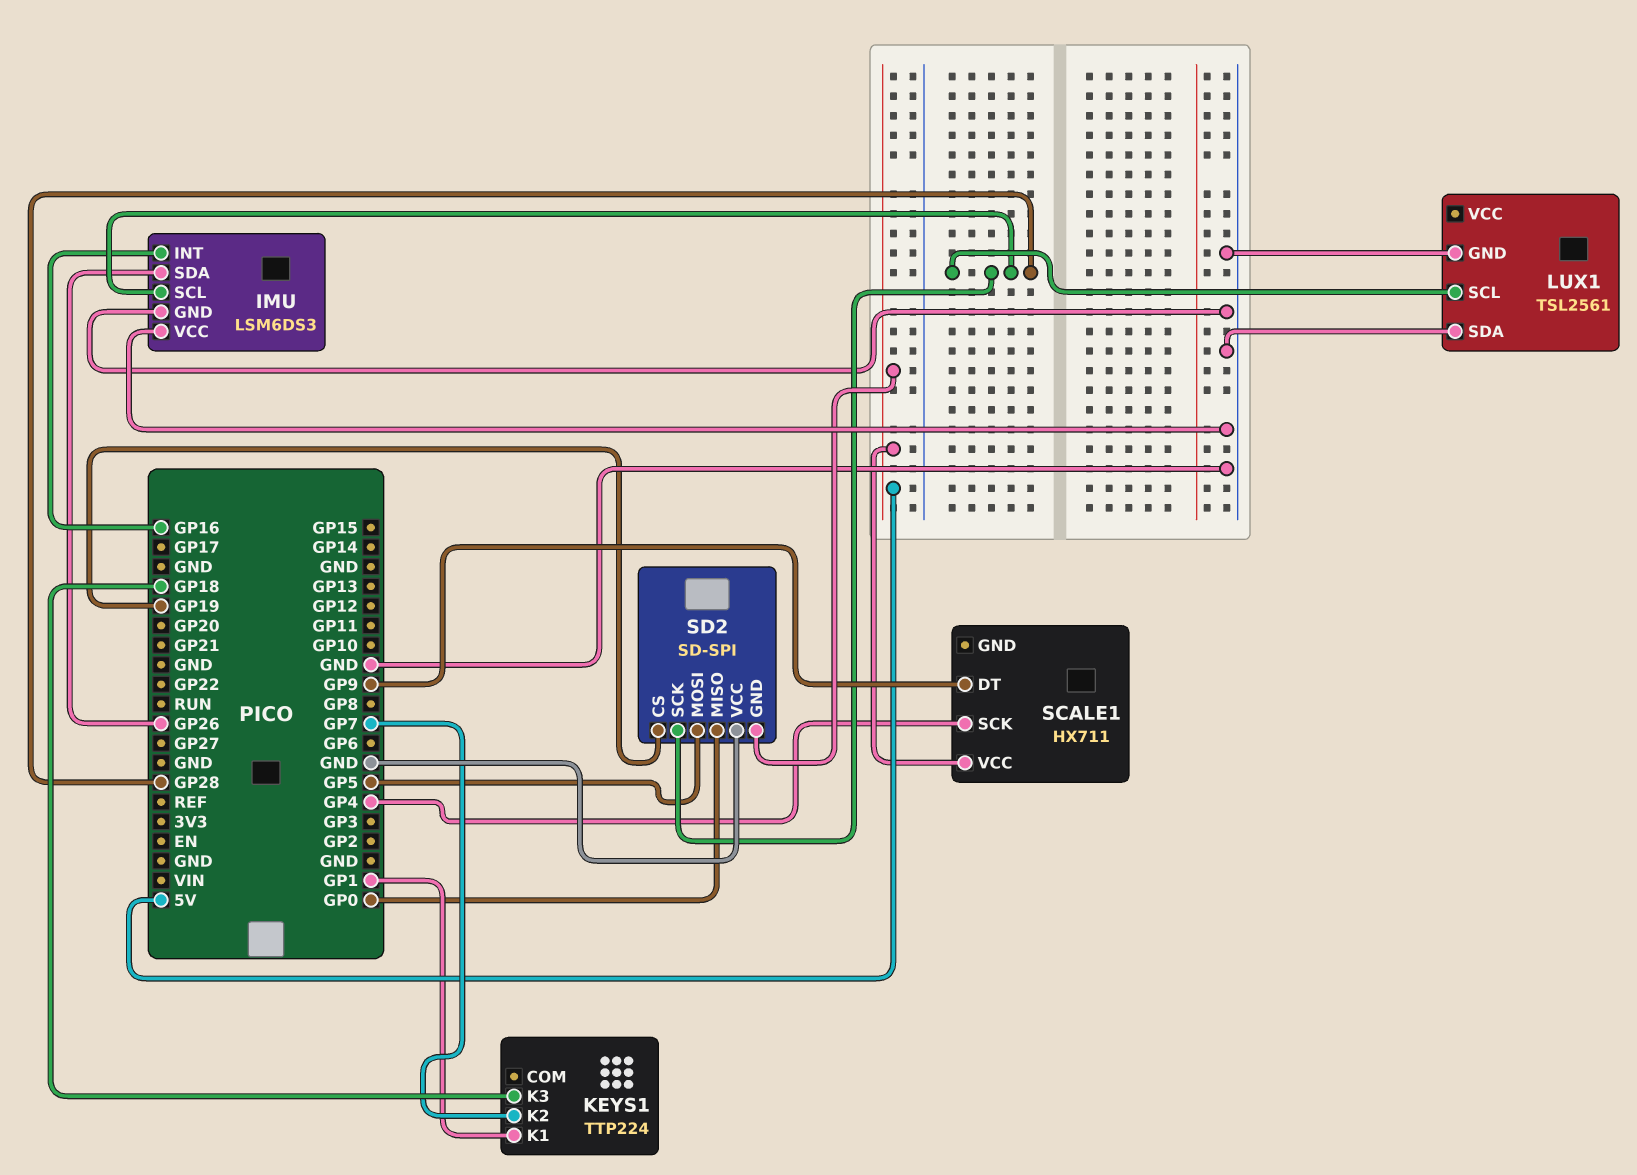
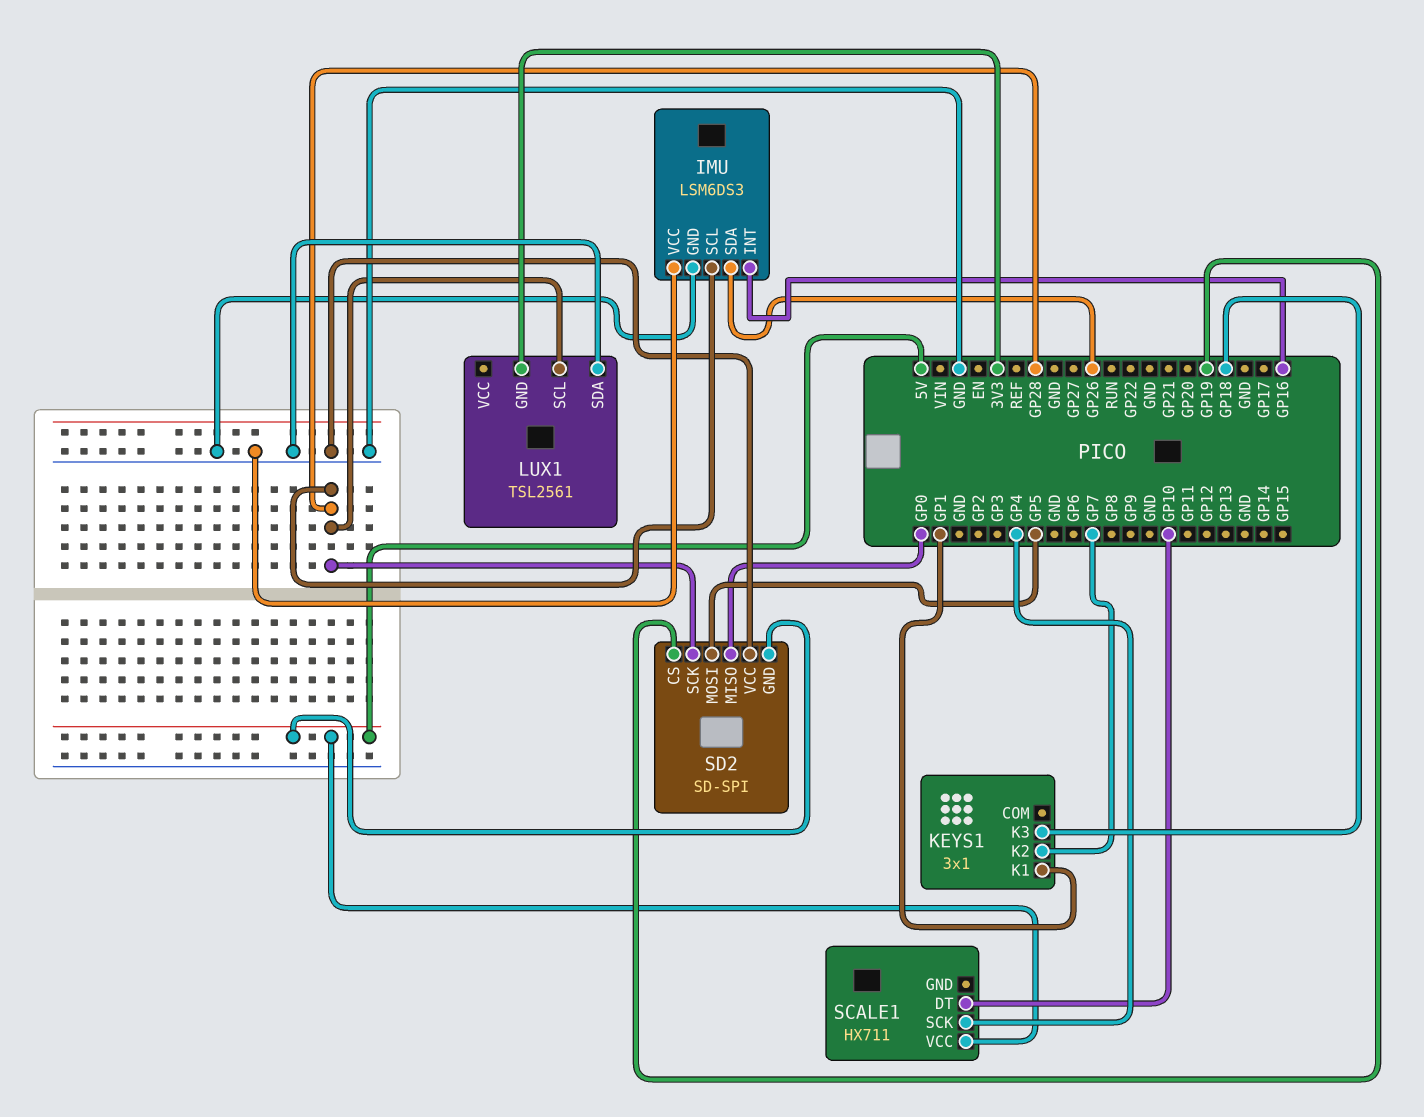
KEYS1: TTP224 -> 3x1
LUX1 pin GND: GND -> 3V3
SCALE1 pin DT: GP9 -> GP10

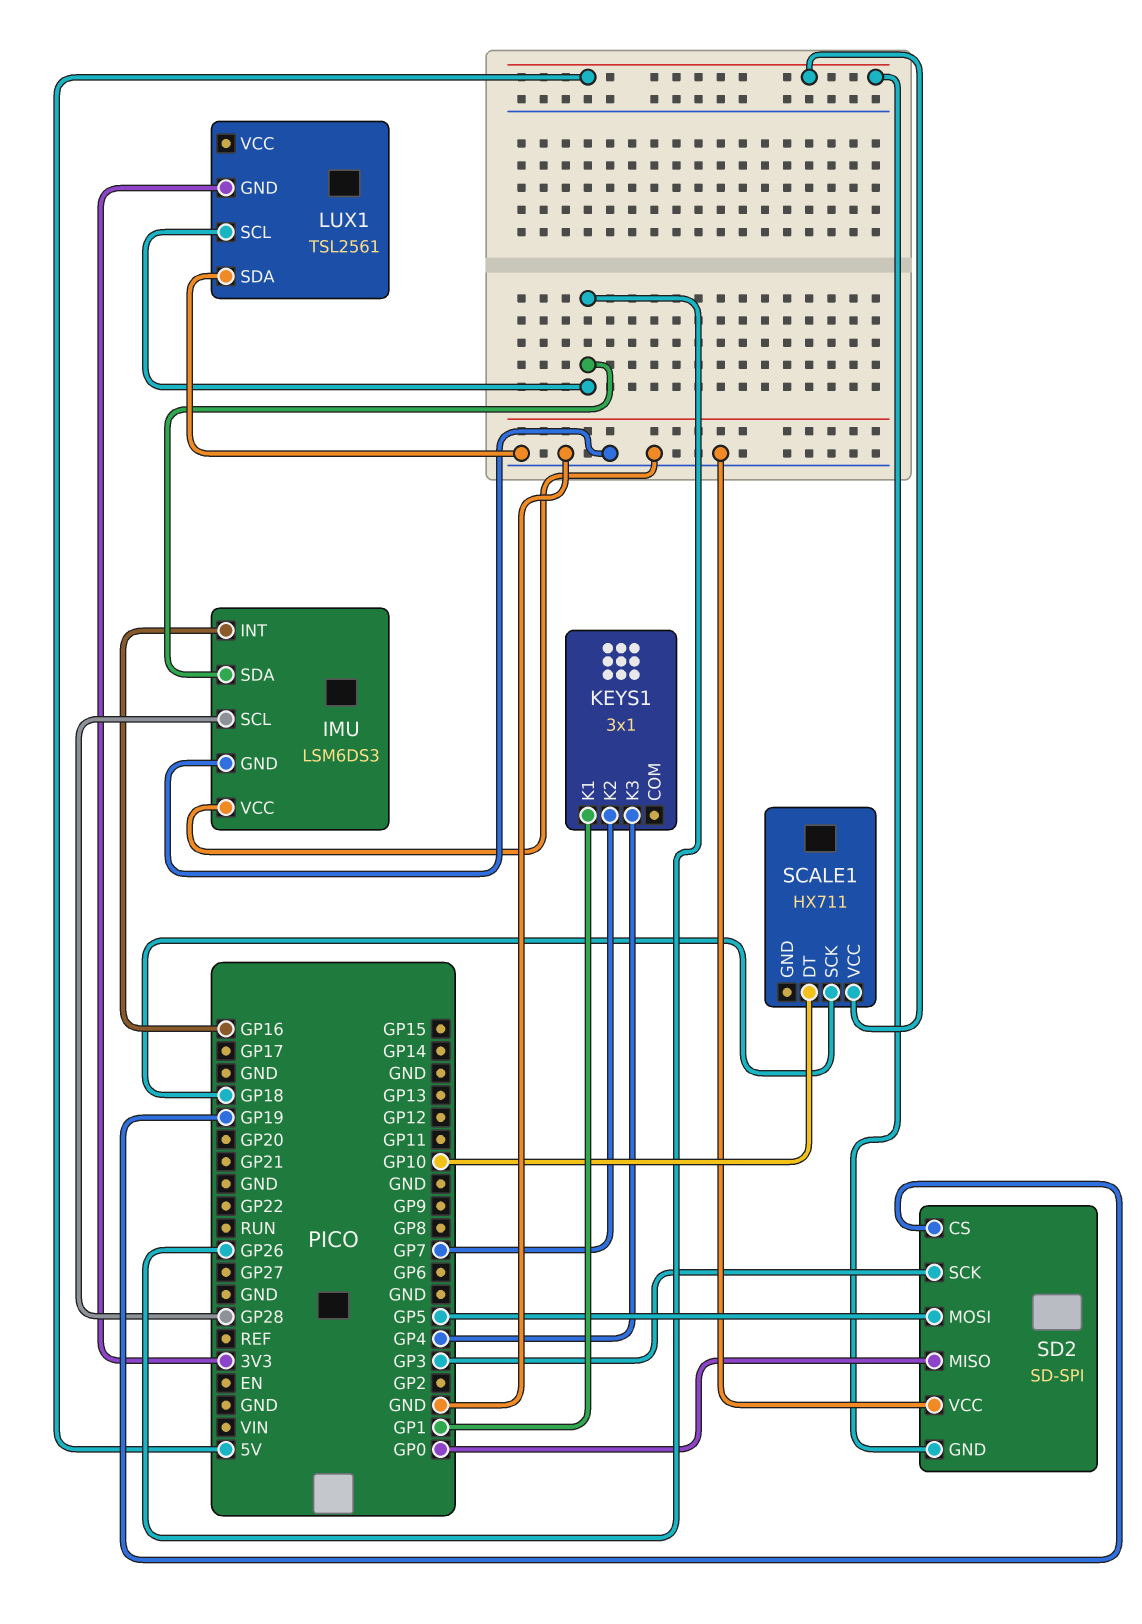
KEYS1 pin K3: GP18 -> GP4
LUX1 pin SCL: GP28 -> GP26
SCALE1 pin SCK: GP4 -> GP18
SD2 pin SCK: GP28 -> GP3

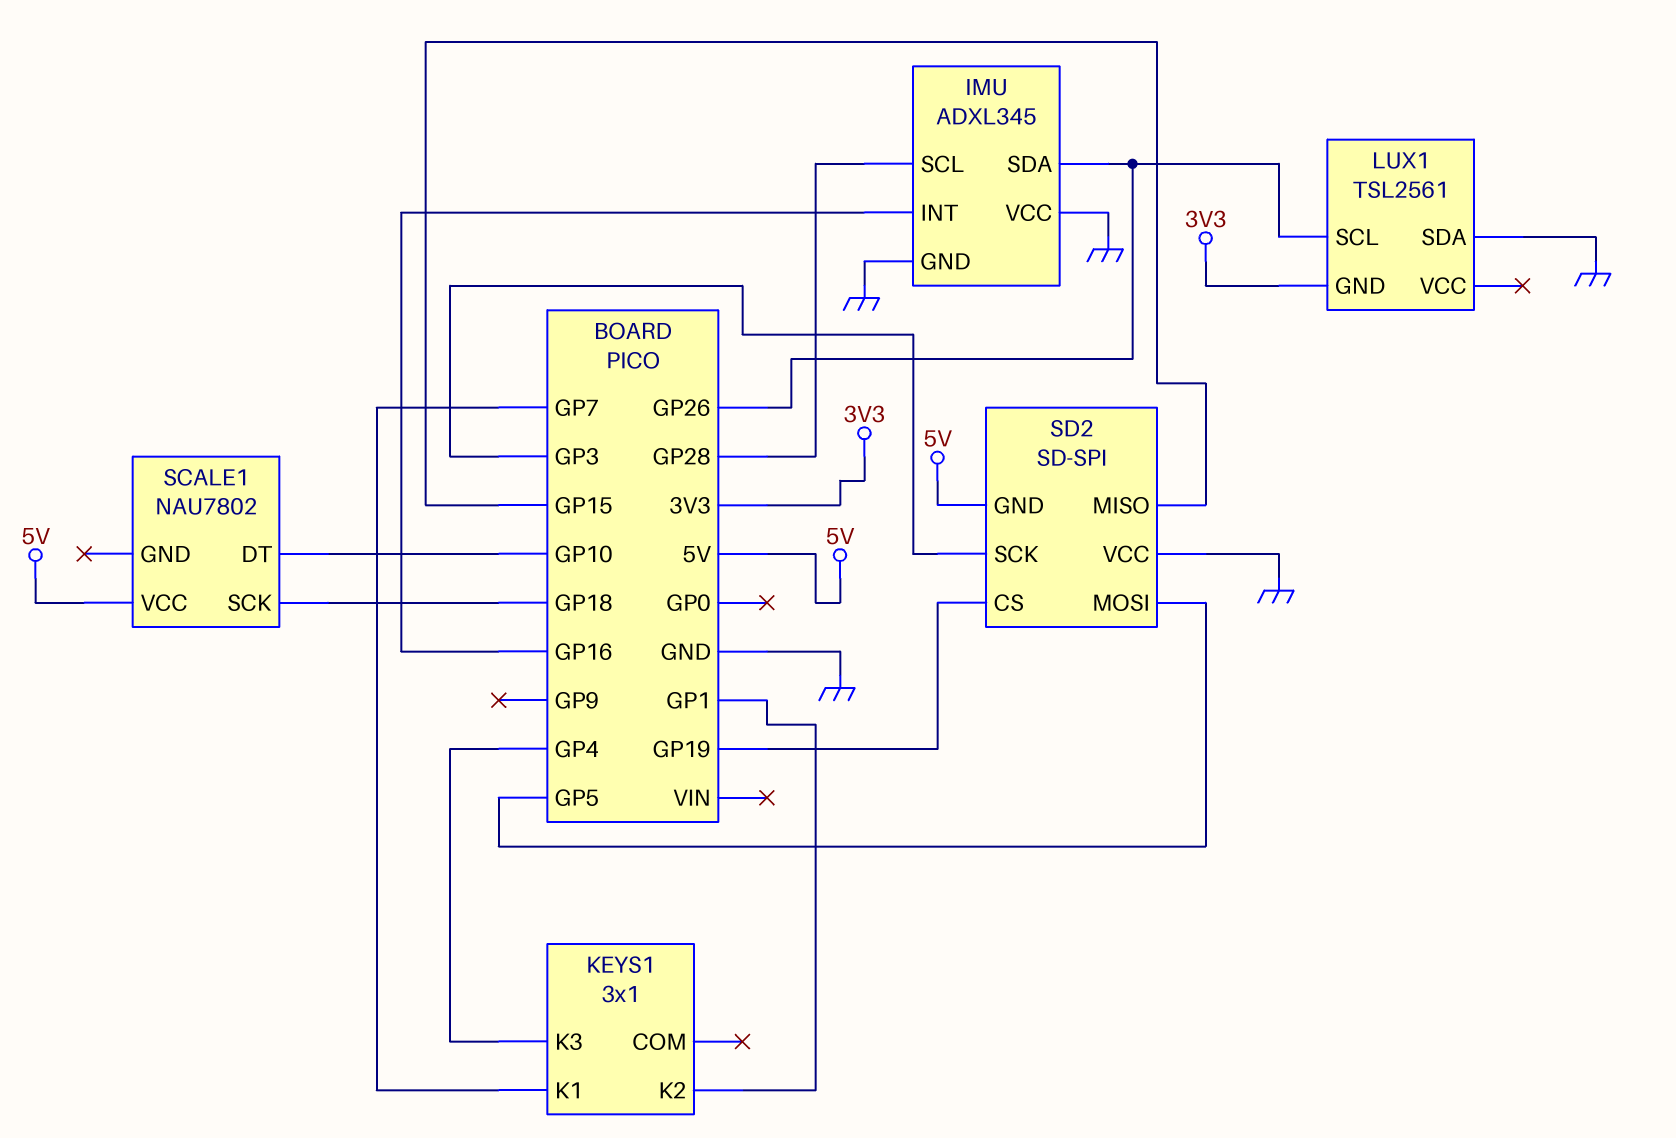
IMU: LSM6DS3 -> ADXL345
KEYS1 pin K1: GP1 -> GP7
KEYS1 pin K2: GP7 -> GP1
SCALE1: HX711 -> NAU7802
SD2 pin MISO: GP0 -> GP15

